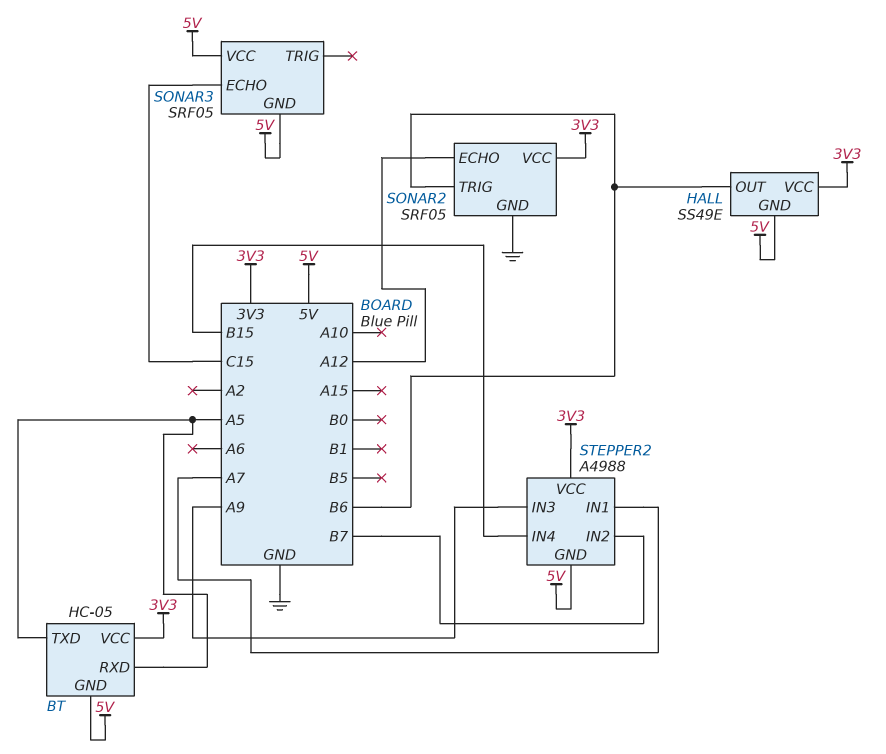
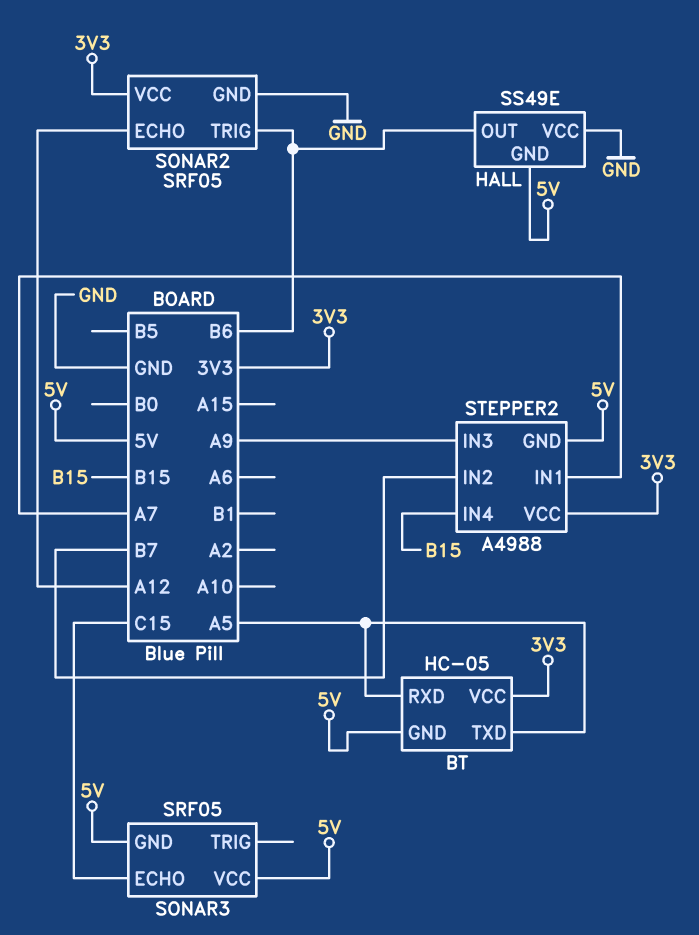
HALL pin VCC: 3V3 -> GND

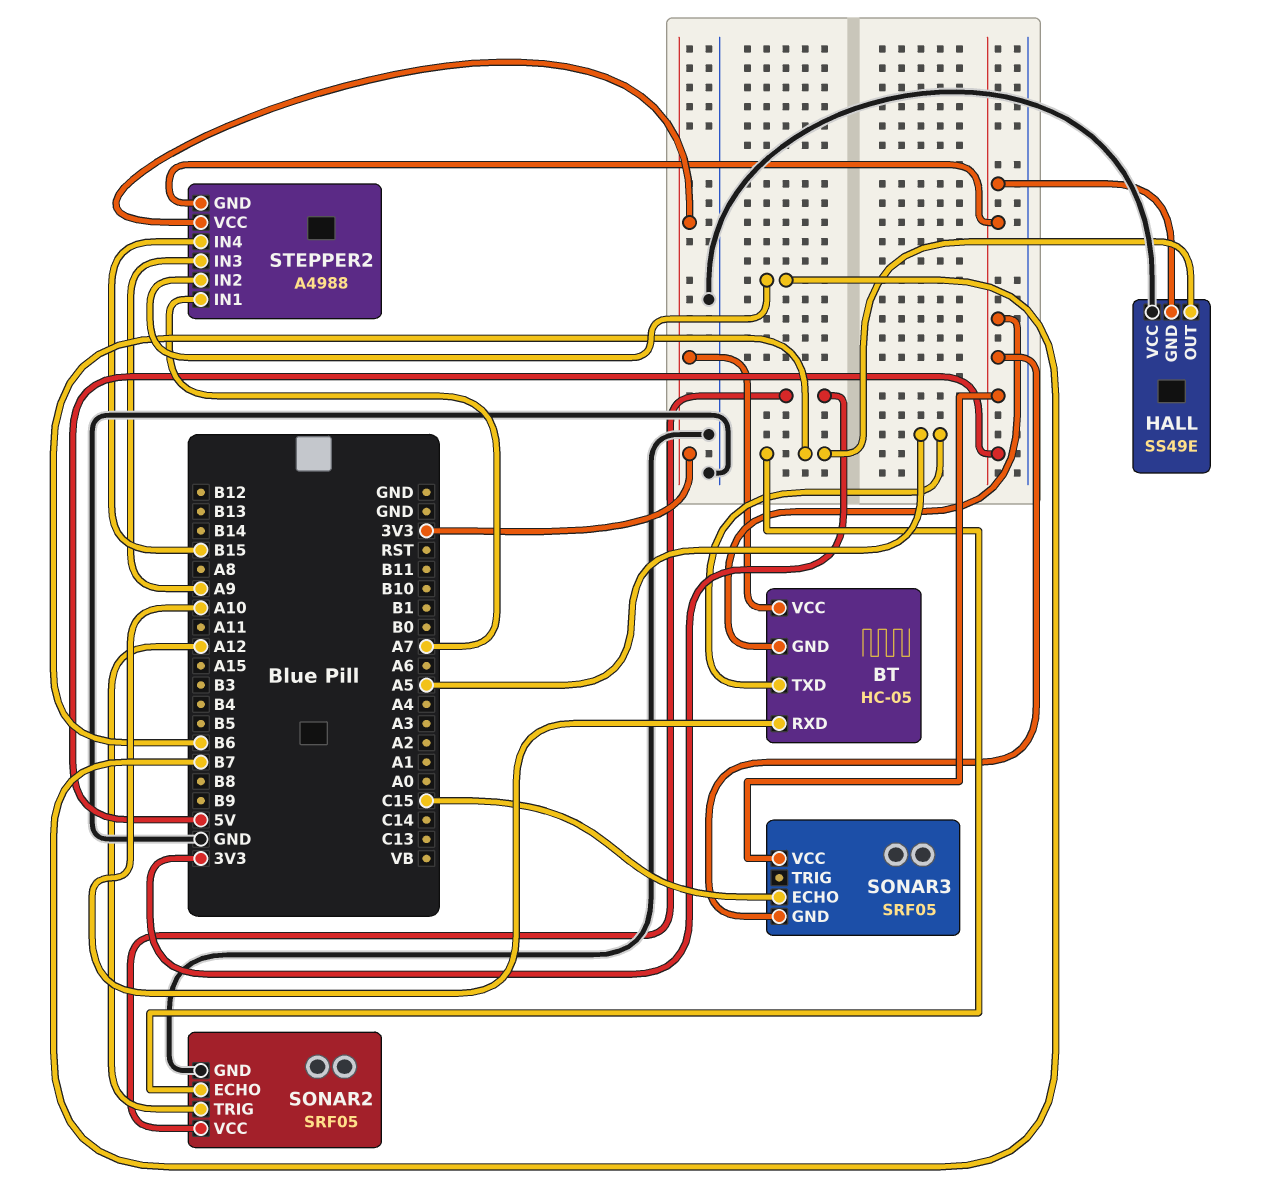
BT pin RXD: A5 -> A10
SONAR2 pin ECHO: A12 -> B6
SONAR2 pin TRIG: B6 -> A12

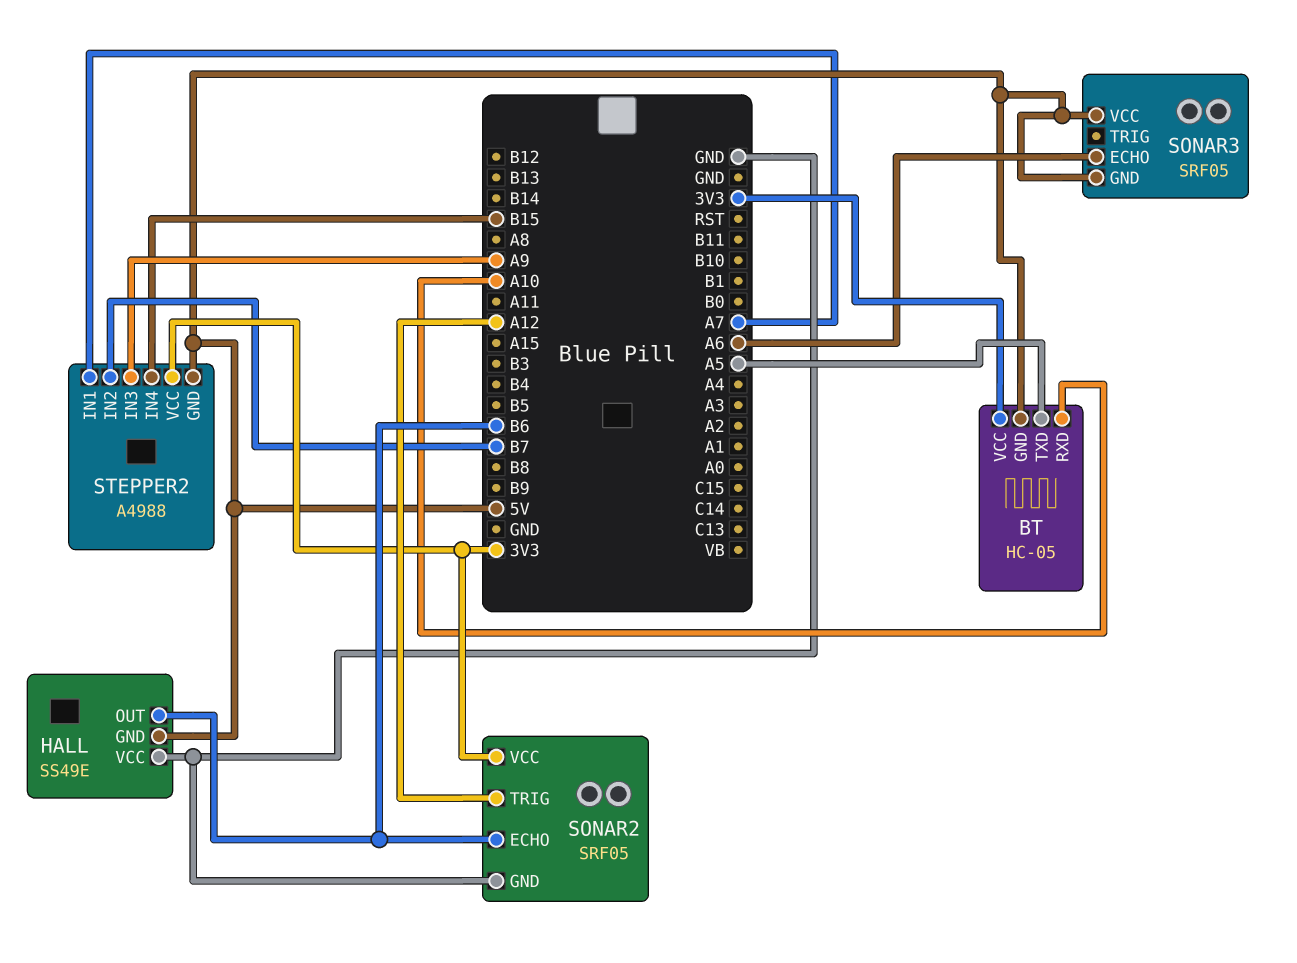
SONAR3 pin ECHO: C15 -> A6

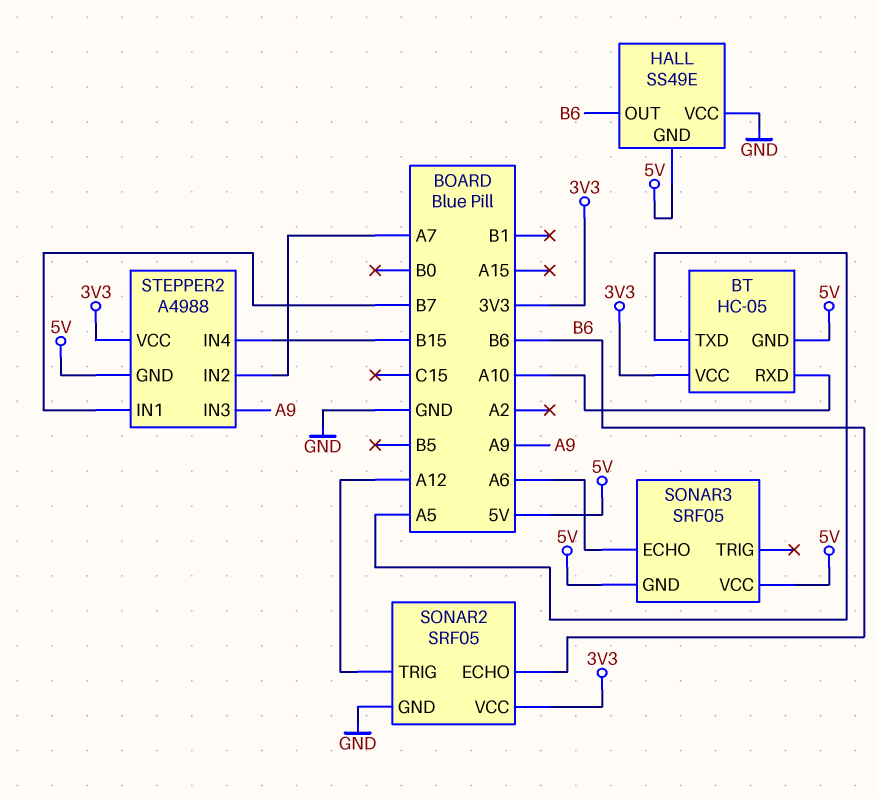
STEPPER2 pin IN1: A7 -> B7
STEPPER2 pin IN2: B7 -> A7

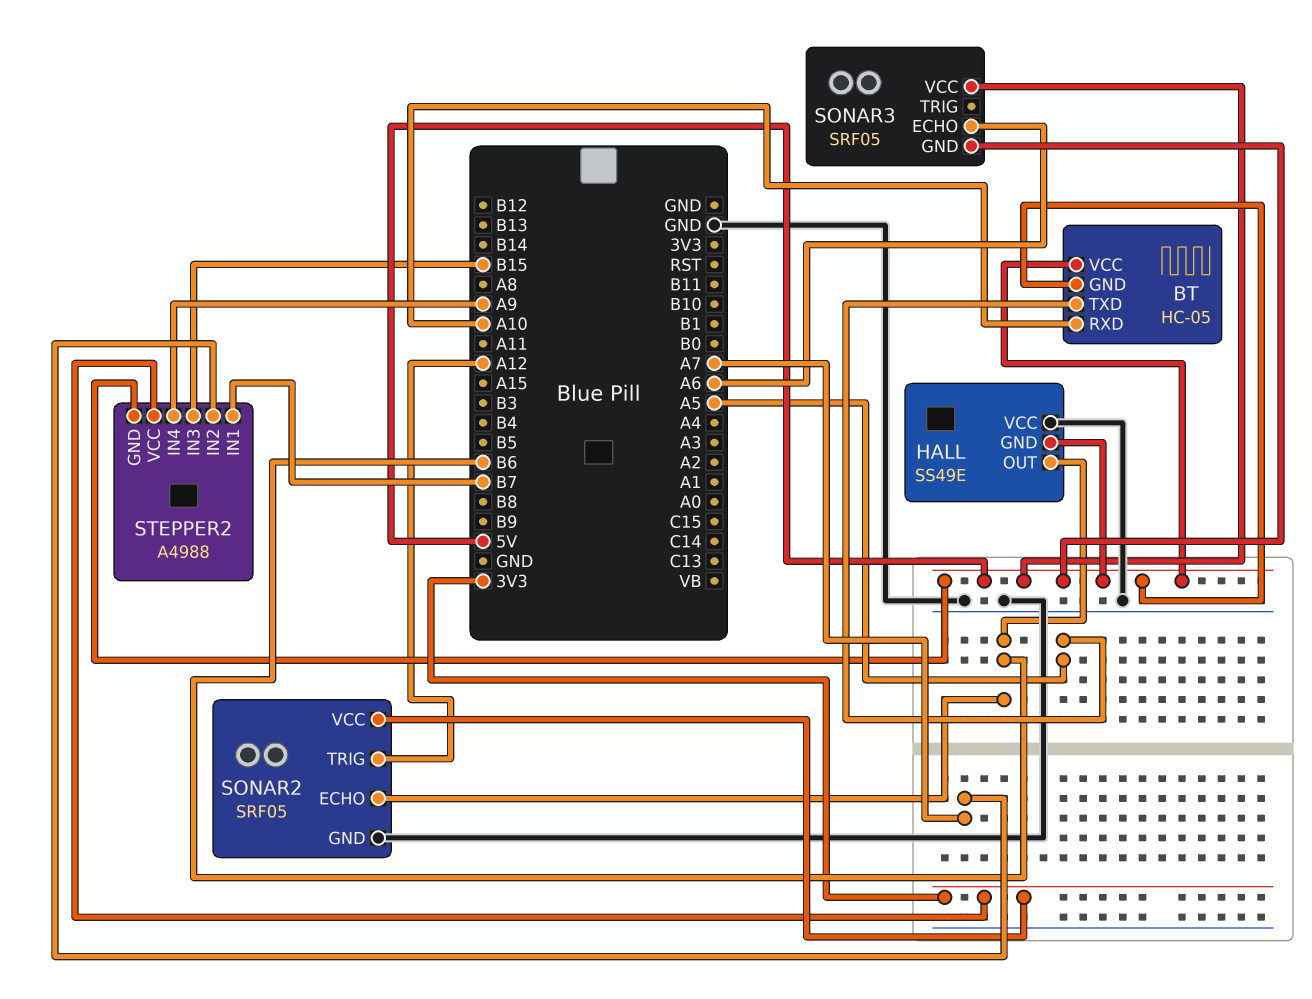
BT pin VCC: 3V3 -> 5V
STEPPER2 pin IN3: A9 -> B15
STEPPER2 pin IN4: B15 -> A9

